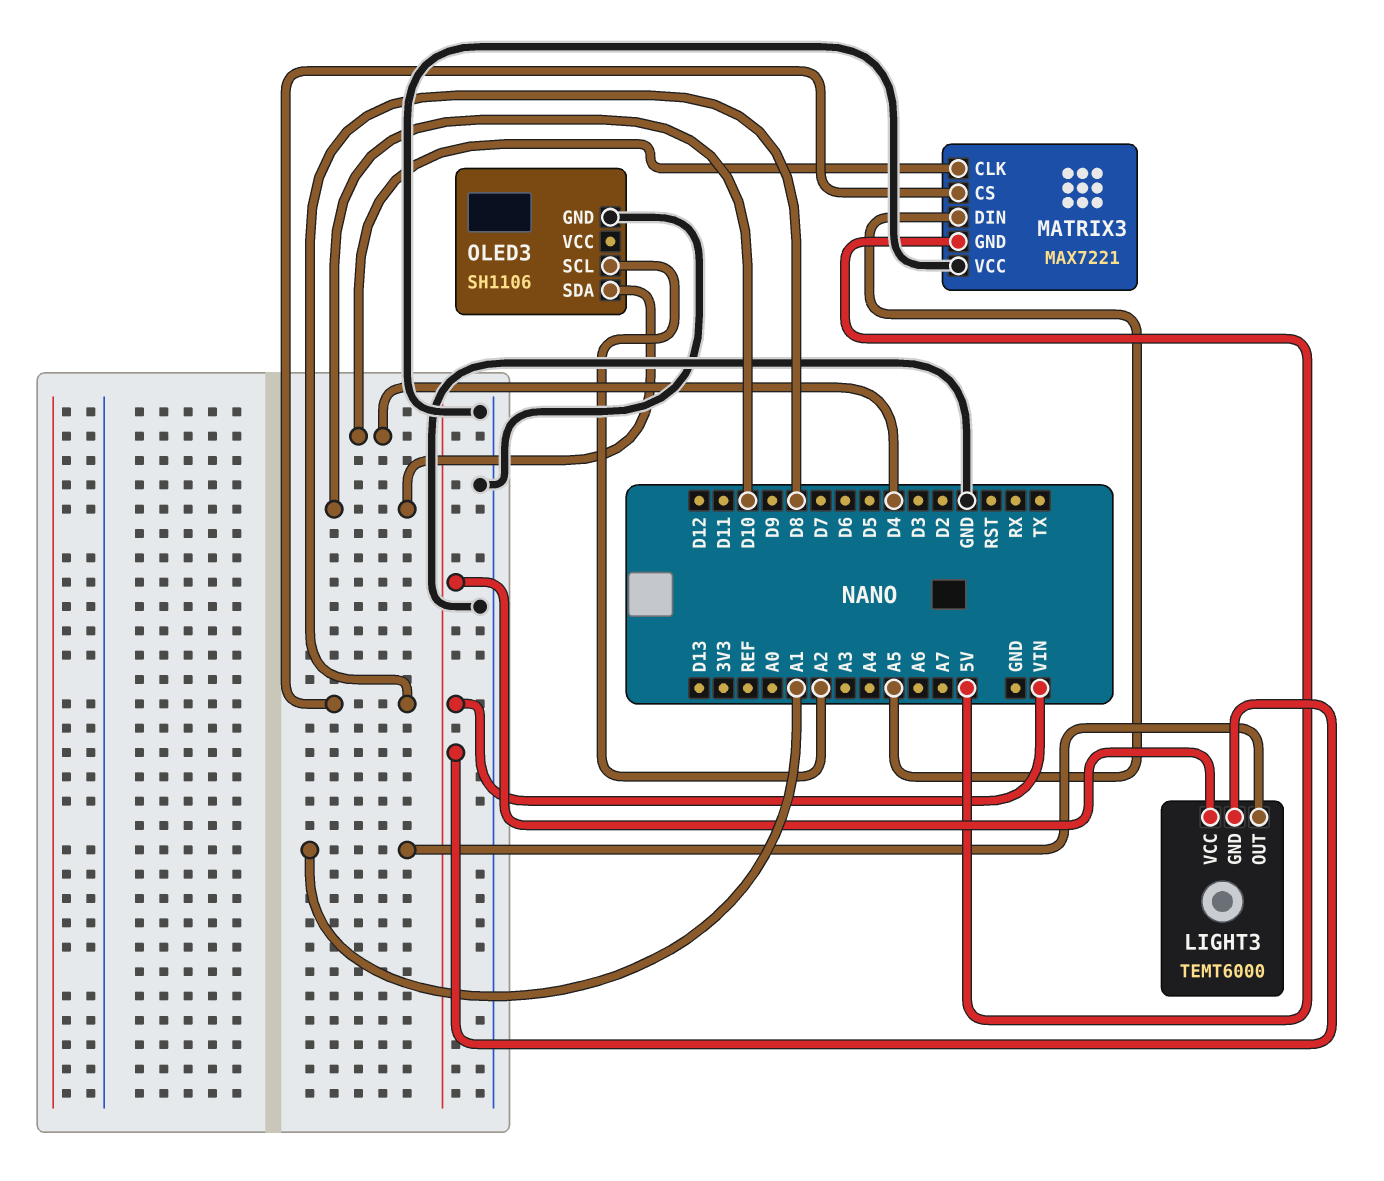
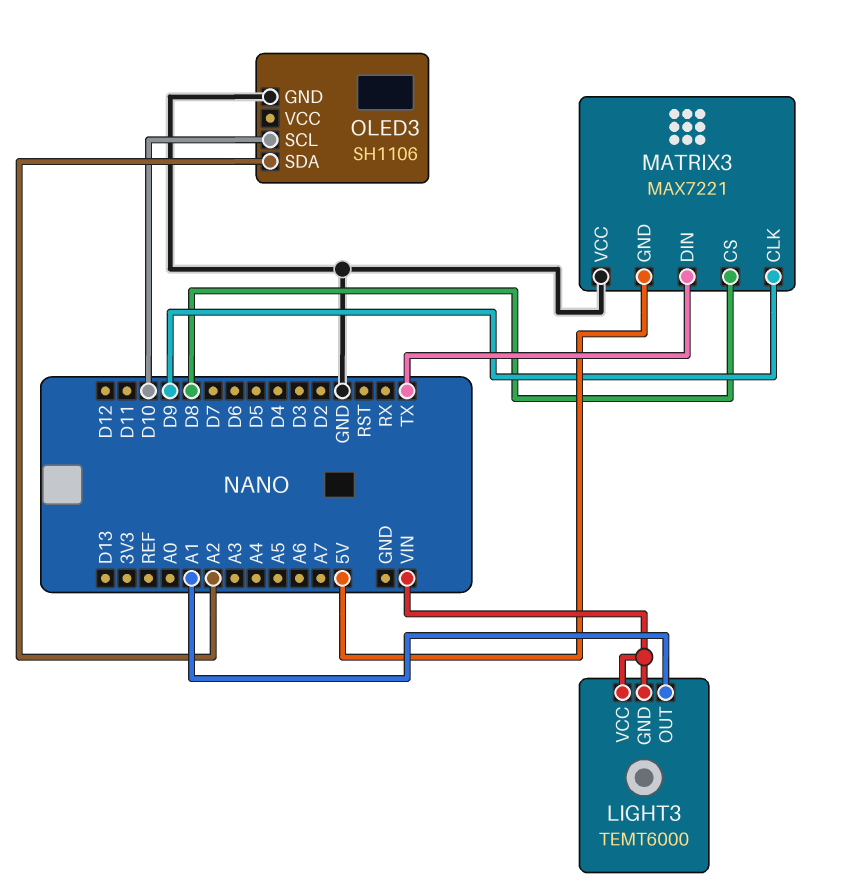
MATRIX3 pin CLK: D4 -> D9
MATRIX3 pin DIN: A5 -> TX
OLED3 pin SCL: A2 -> D10
OLED3 pin SDA: D10 -> A2

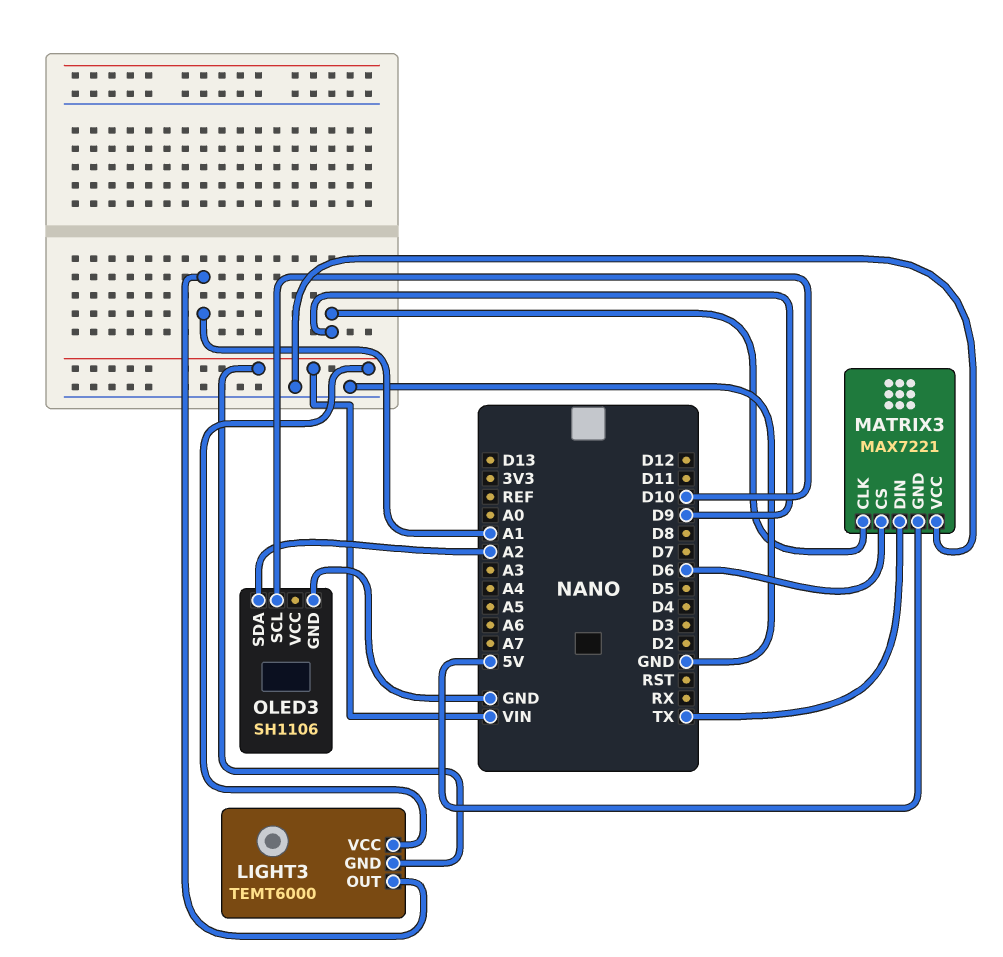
MATRIX3 pin CS: D8 -> D6

